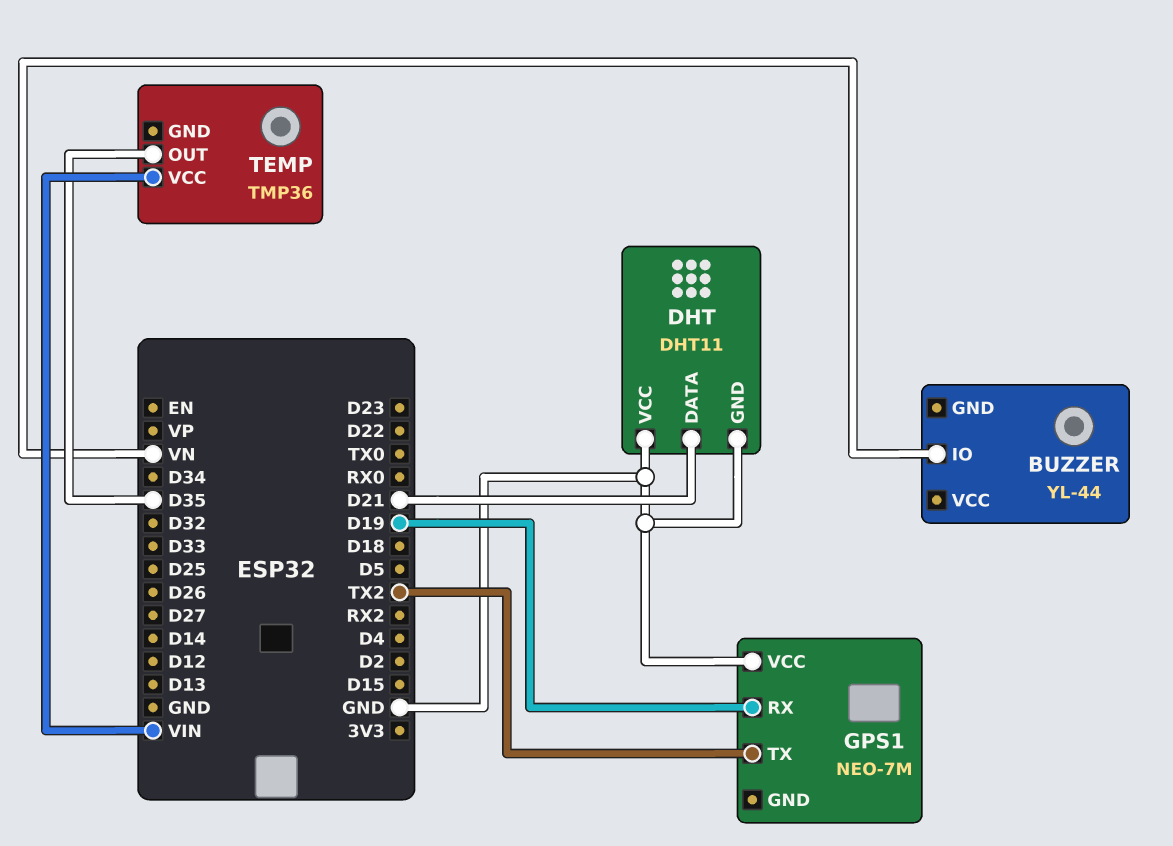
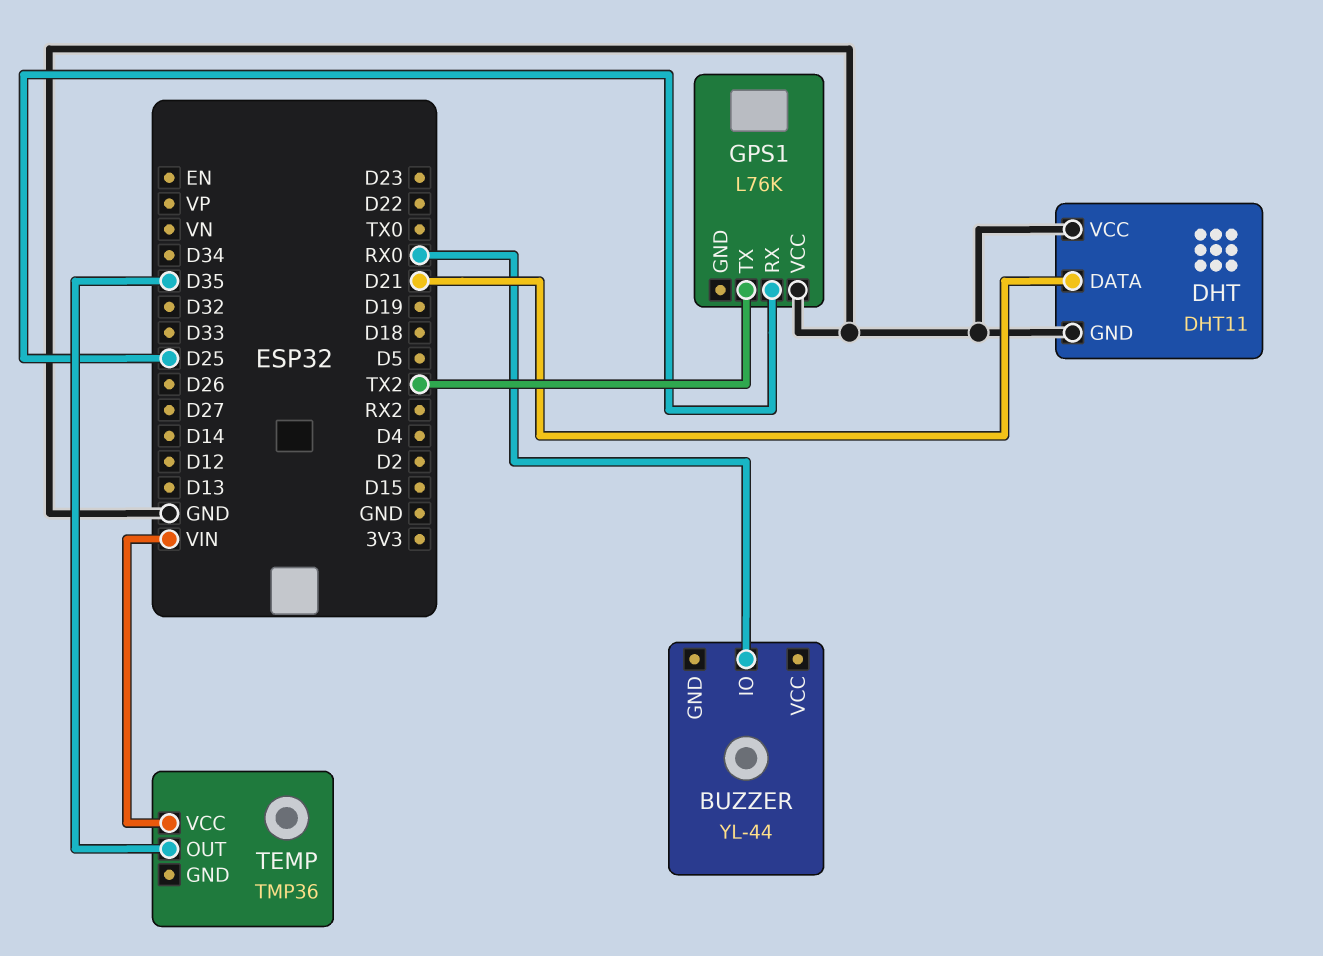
BUZZER pin IO: VN -> RX0
GPS1: NEO-7M -> L76K
GPS1 pin RX: D19 -> D25

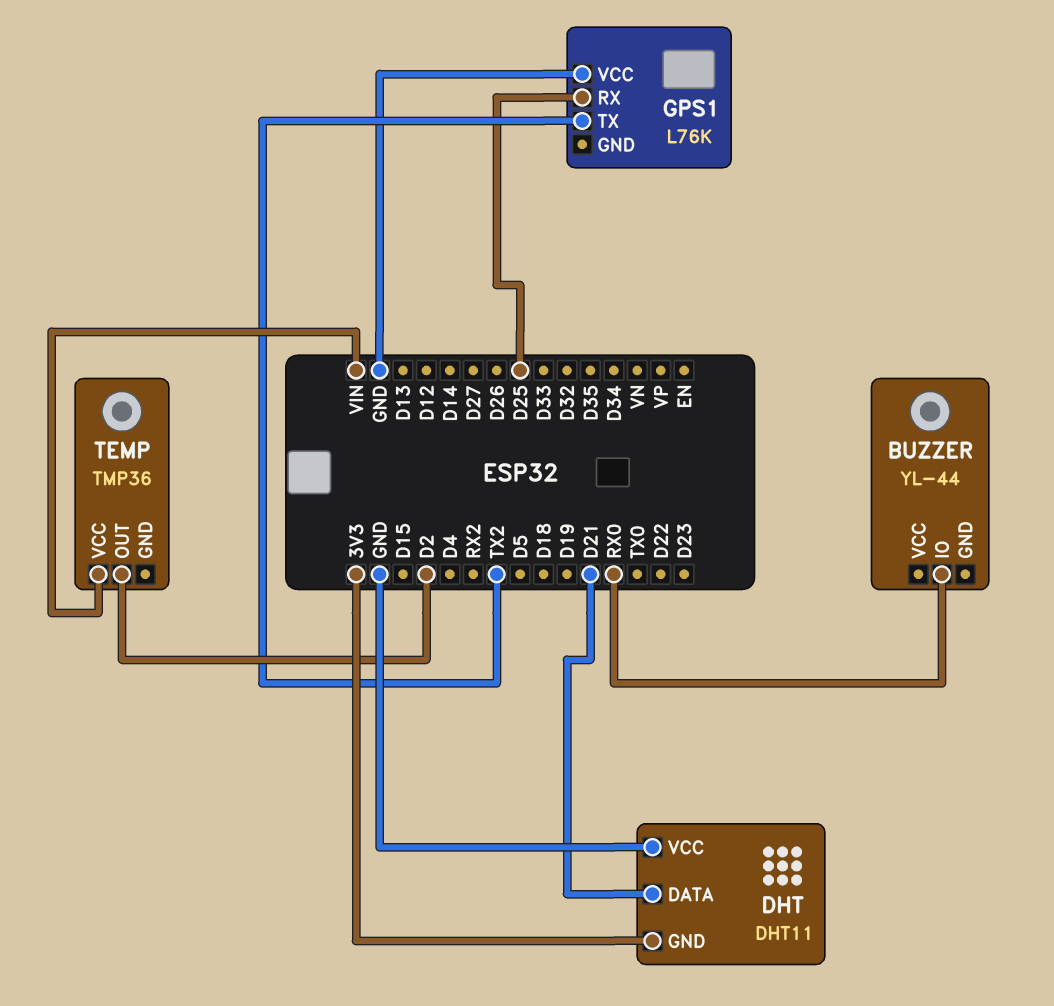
DHT pin GND: GND -> 3V3
TEMP pin OUT: D35 -> D2

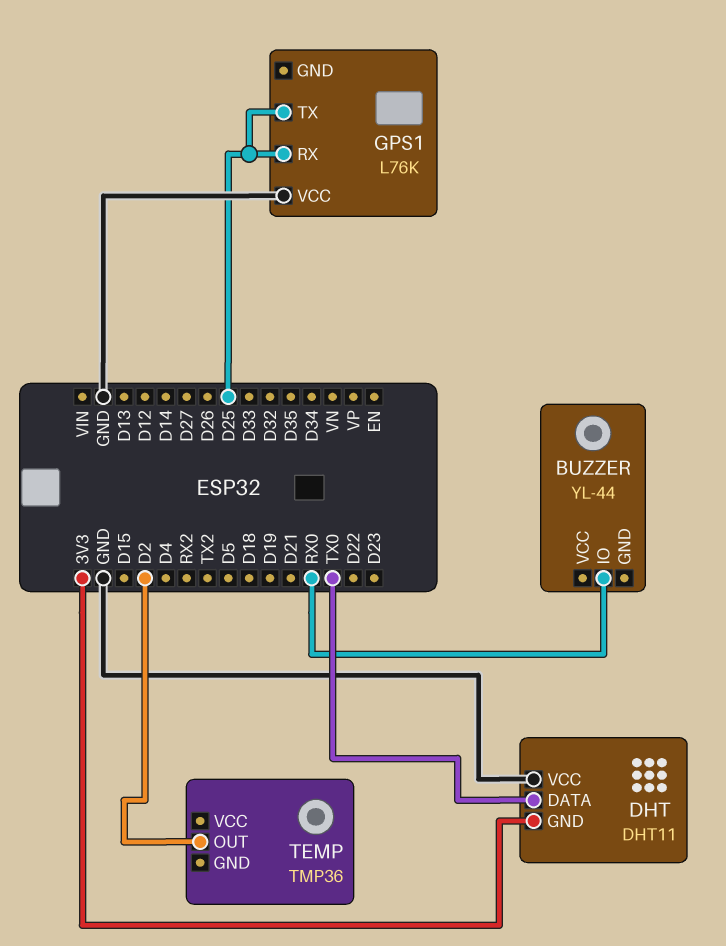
DHT pin DATA: D21 -> TX0
GPS1 pin TX: TX2 -> D25
TEMP pin VCC: VIN -> none

